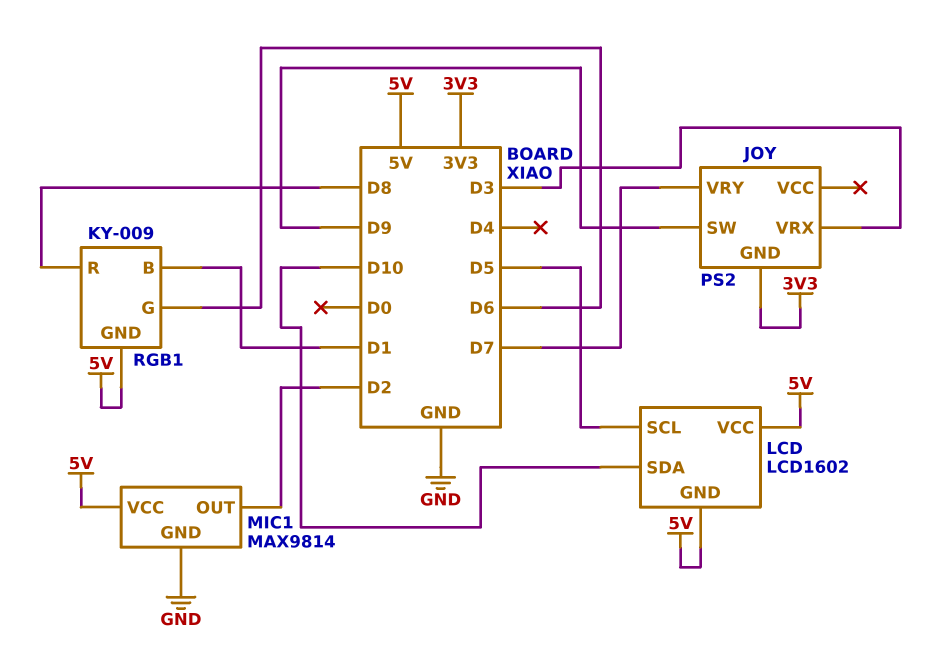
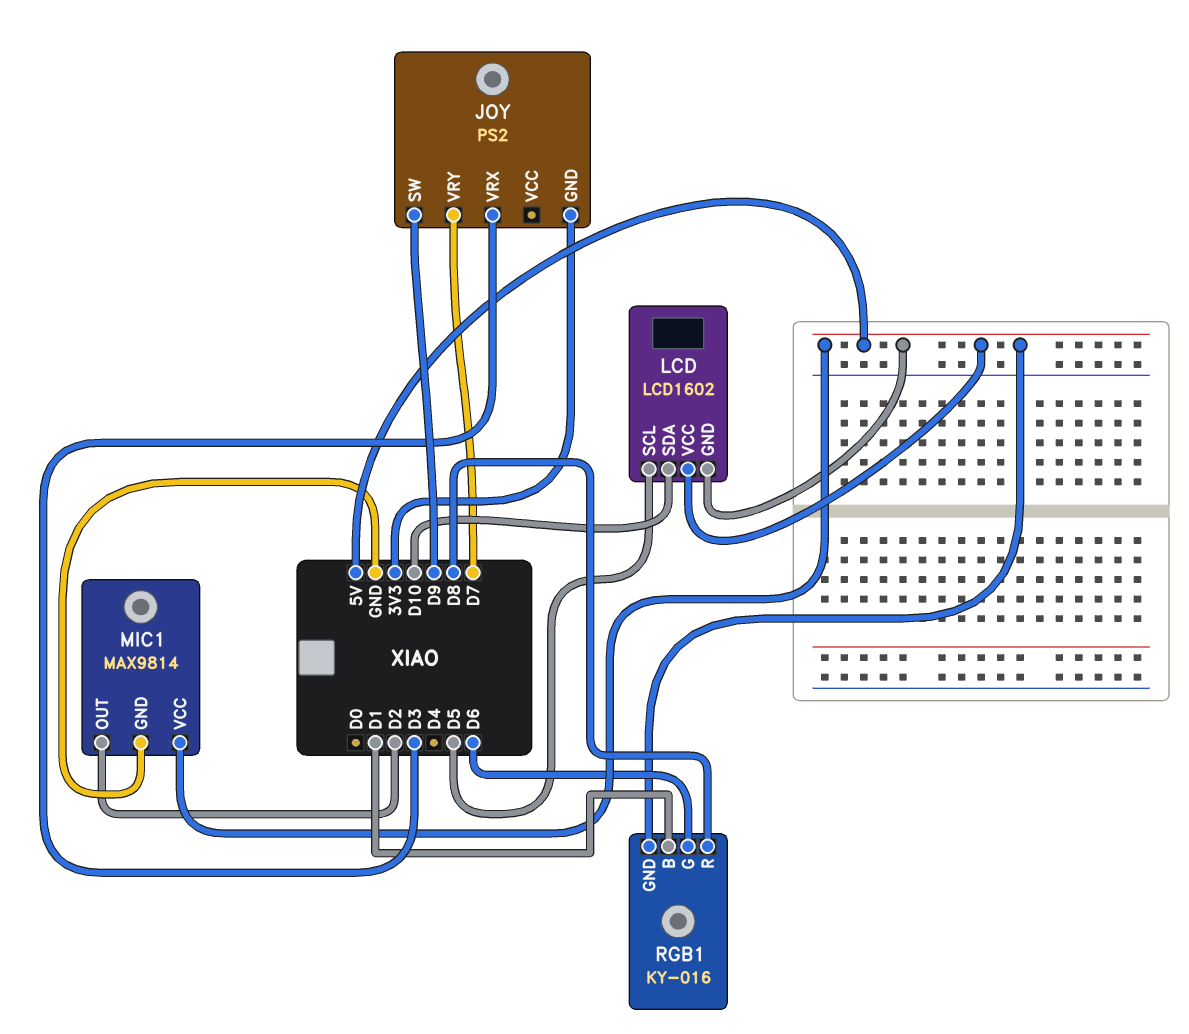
RGB1: KY-009 -> KY-016

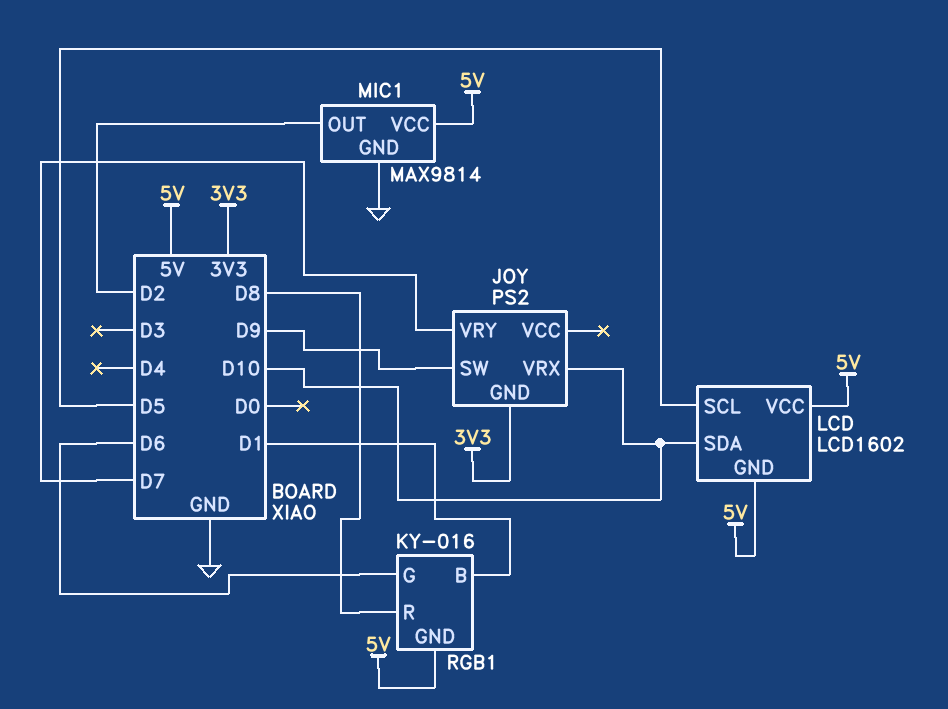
JOY pin VRX: D3 -> D10

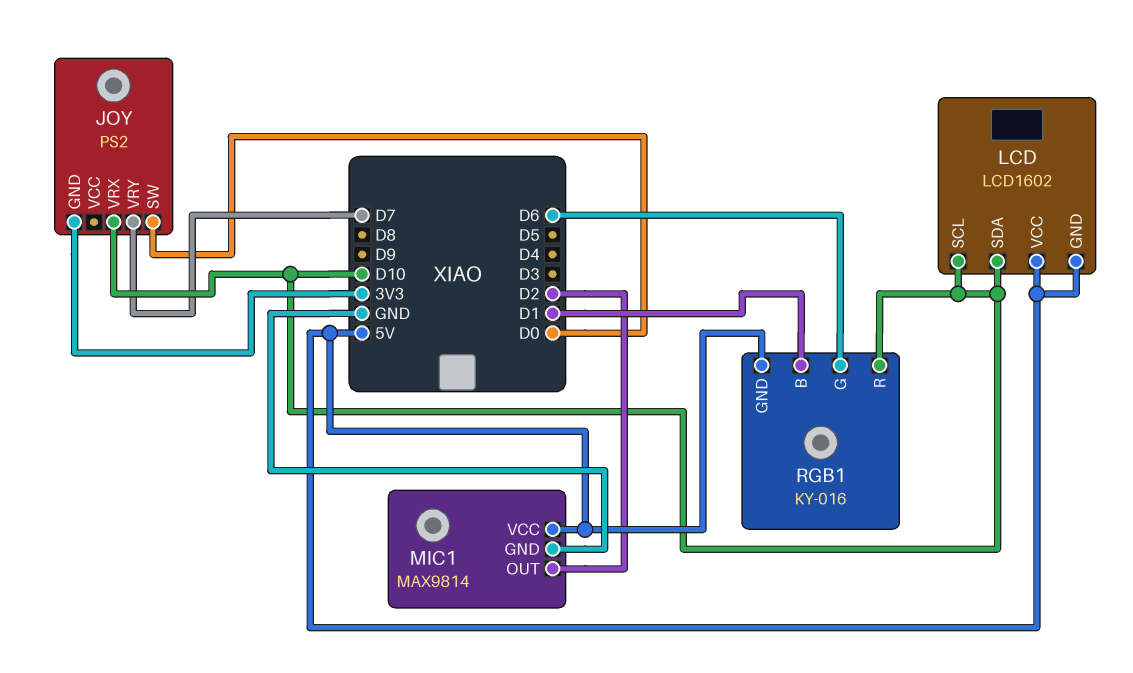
JOY pin SW: D9 -> D0
LCD pin SCL: D5 -> D10
RGB1 pin R: D8 -> D10

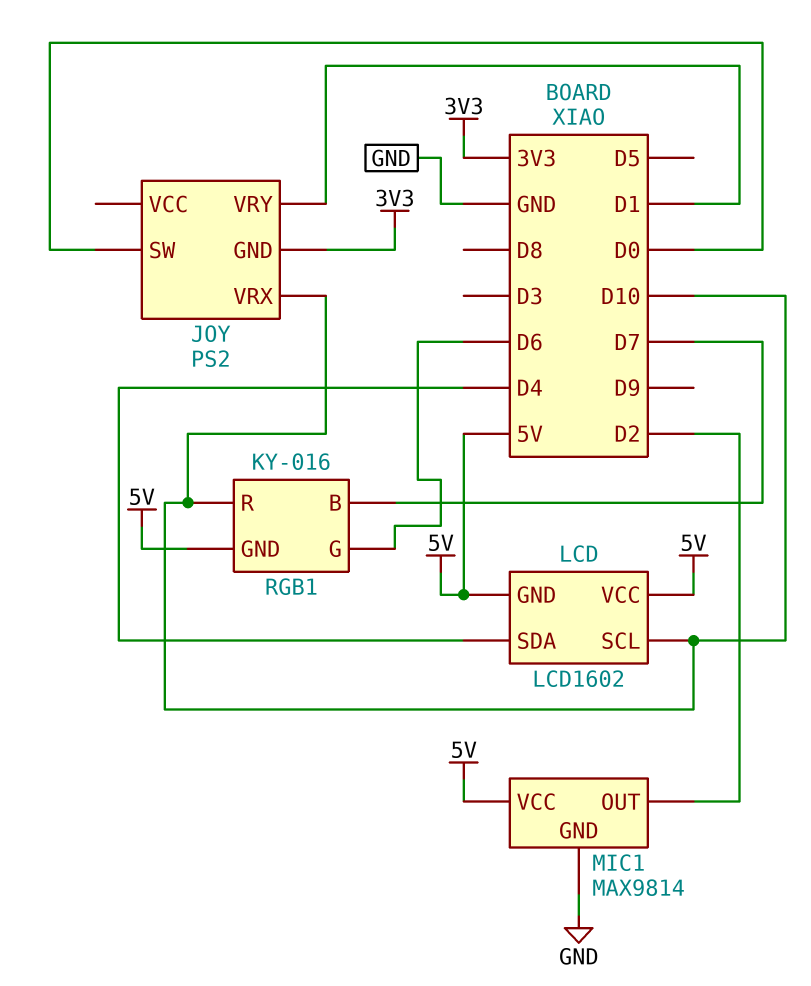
JOY pin VRY: D7 -> D1
LCD pin SDA: D10 -> D4
RGB1 pin B: D1 -> D7

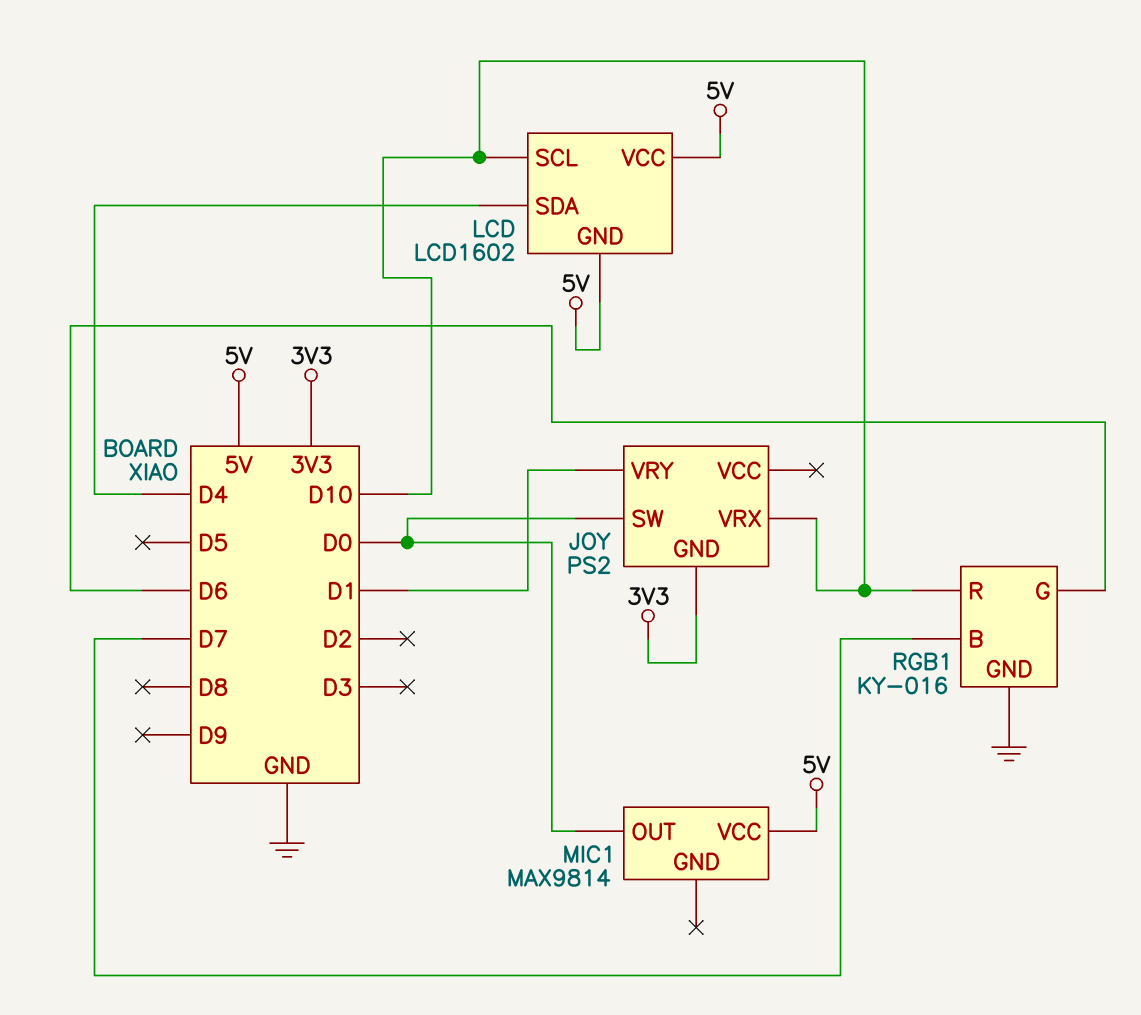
MIC1 pin GND: GND -> none
MIC1 pin OUT: D2 -> D0
RGB1 pin GND: 5V -> GND

